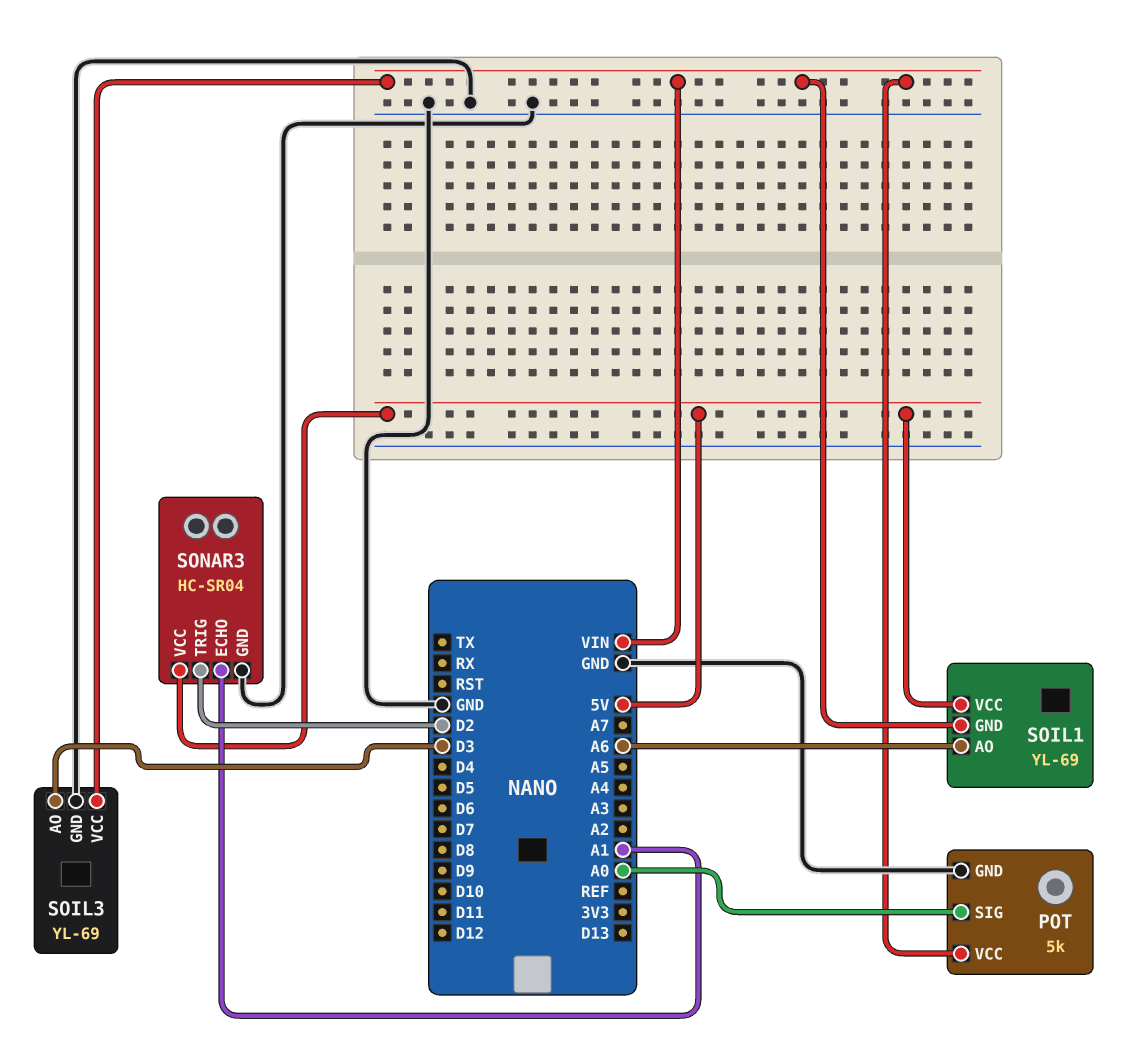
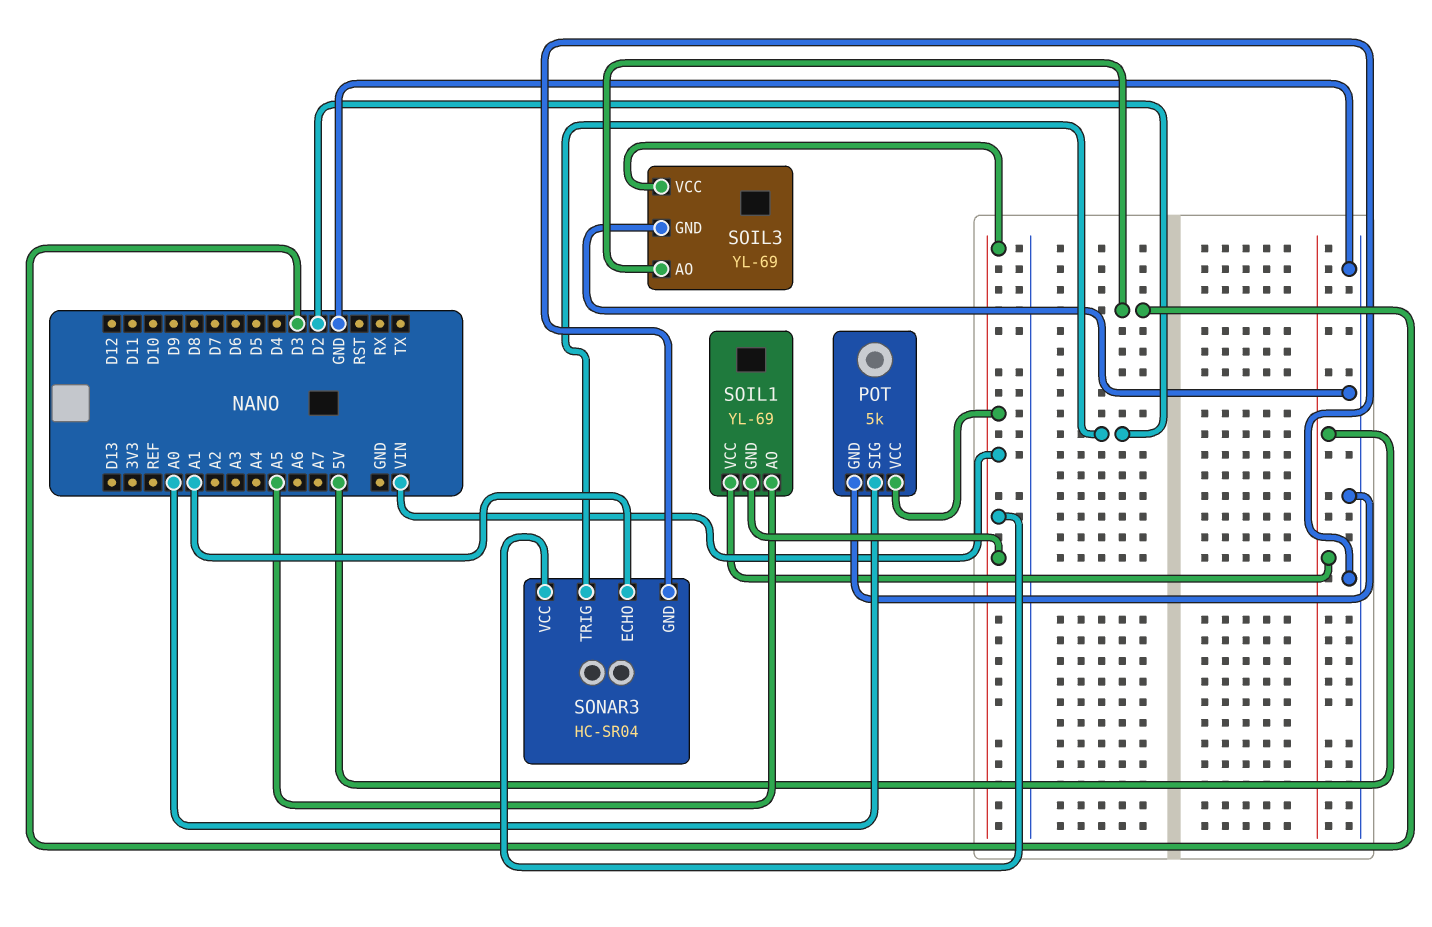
SOIL1 pin AO: A6 -> A5
SONAR3 pin VCC: 5V -> VIN

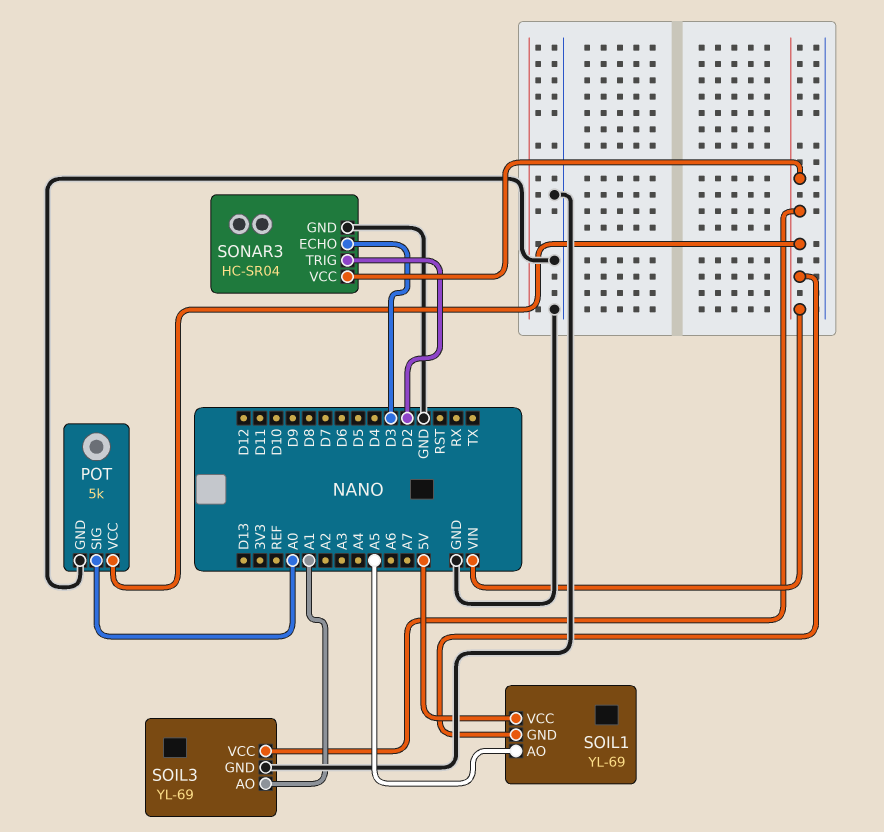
SOIL3 pin AO: D3 -> A1
SONAR3 pin ECHO: A1 -> D3

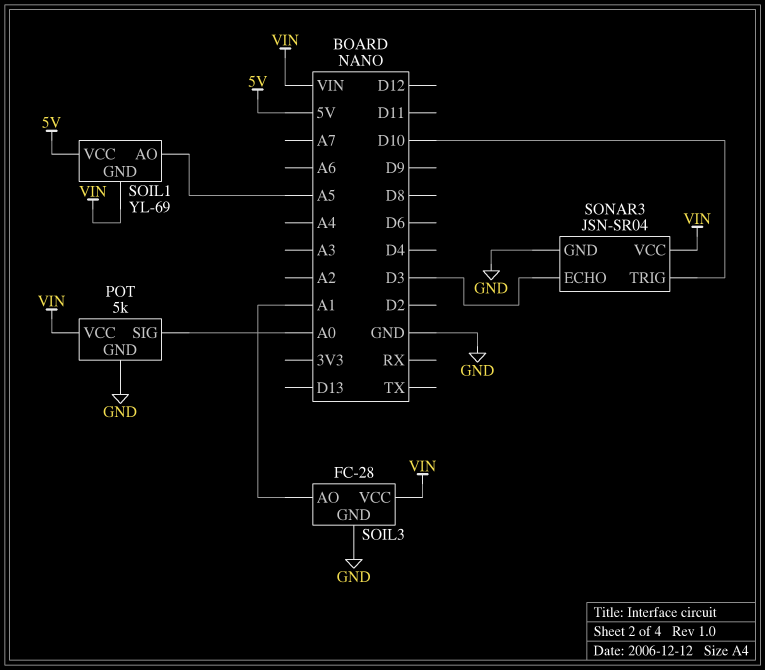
SOIL3: YL-69 -> FC-28
SONAR3: HC-SR04 -> JSN-SR04
SONAR3 pin TRIG: D2 -> D10

